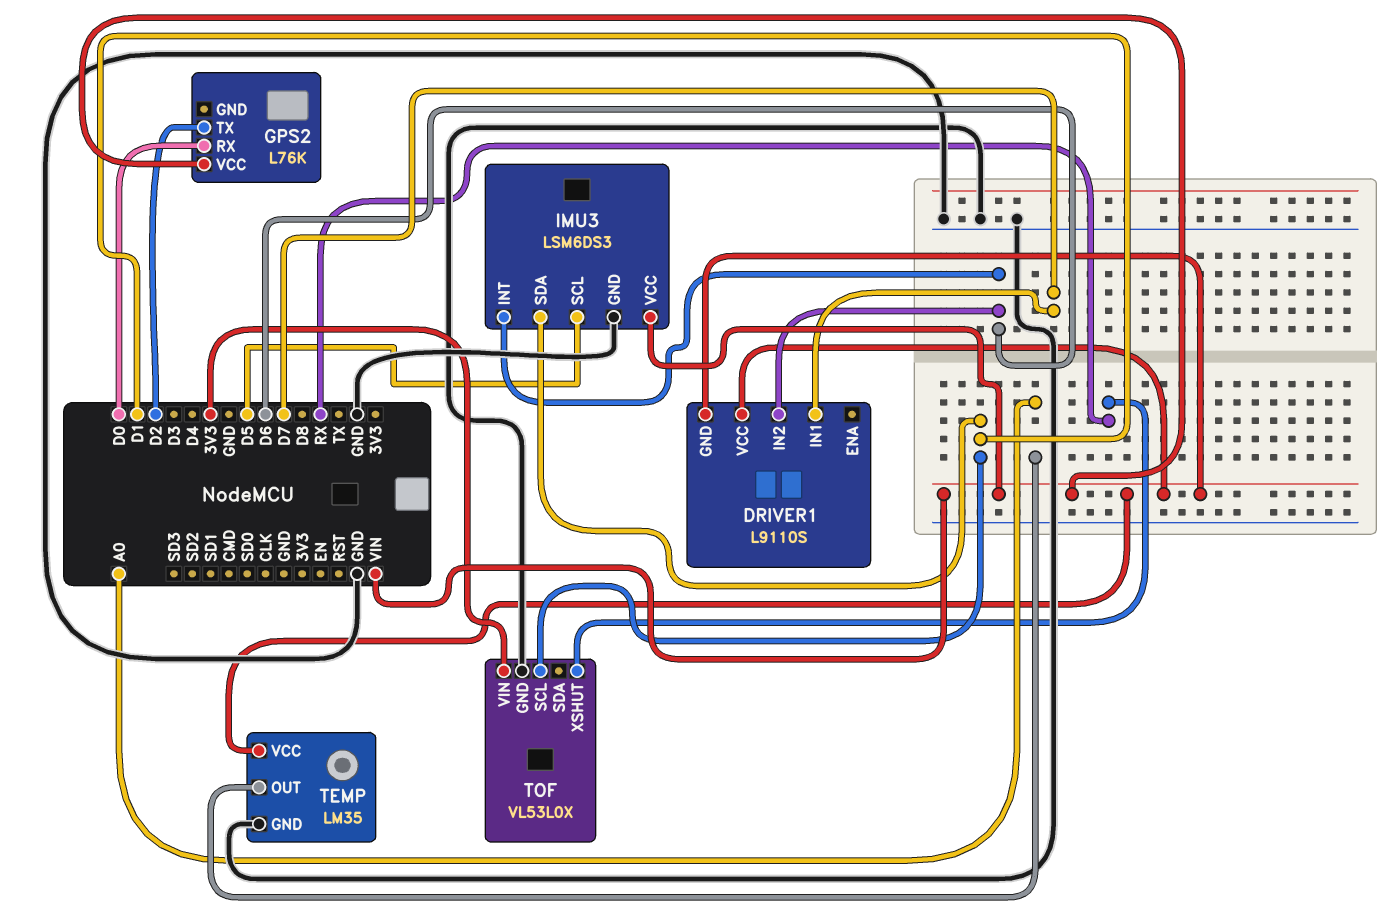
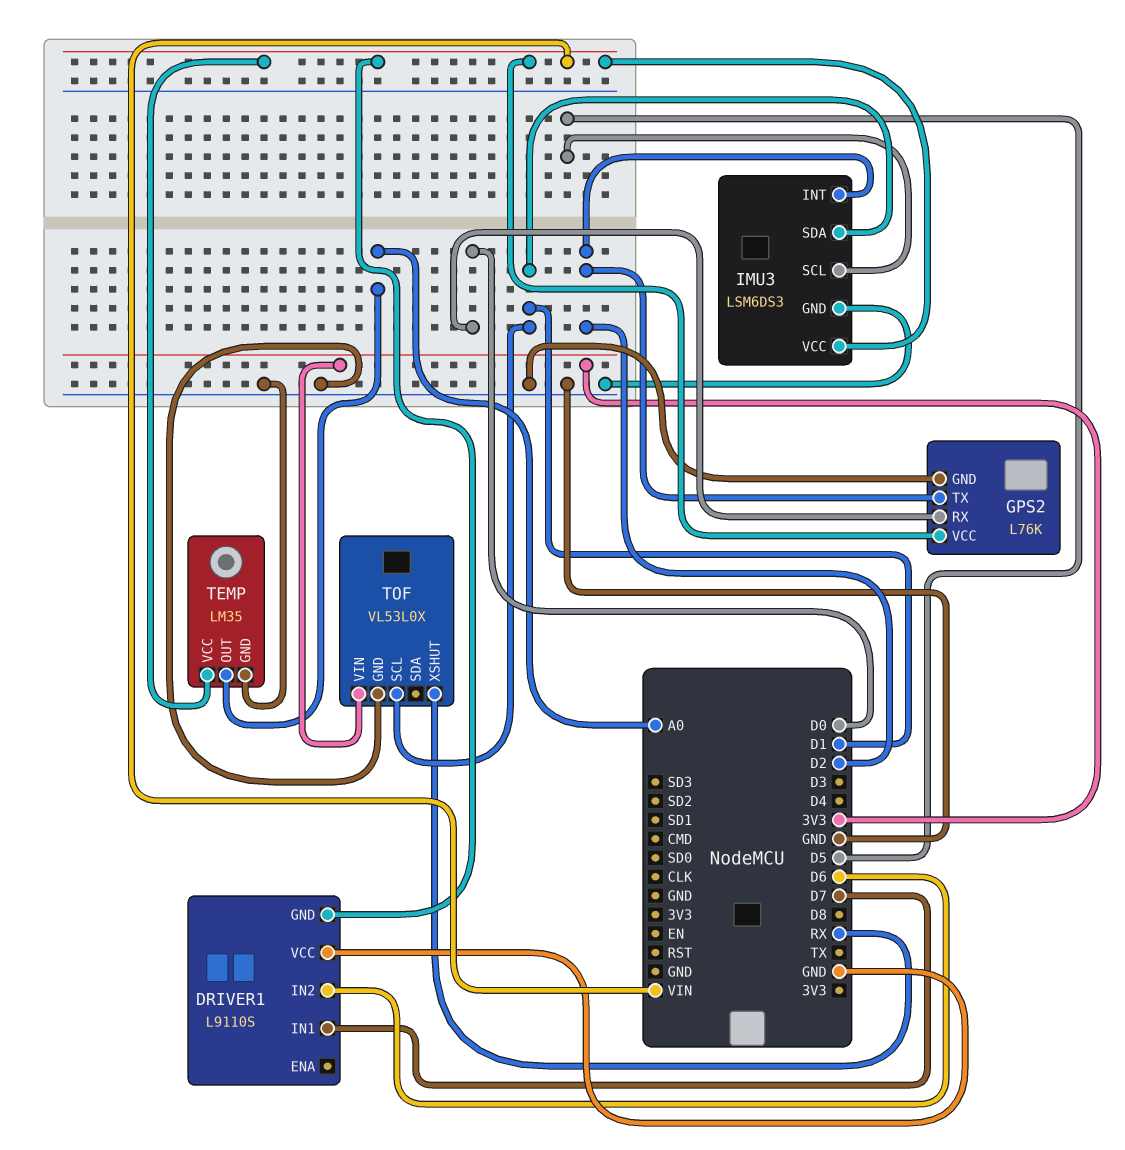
DRIVER1 pin VCC: VIN -> GND
GPS2 pin GND: none -> GND
IMU3 pin INT: D6 -> D2

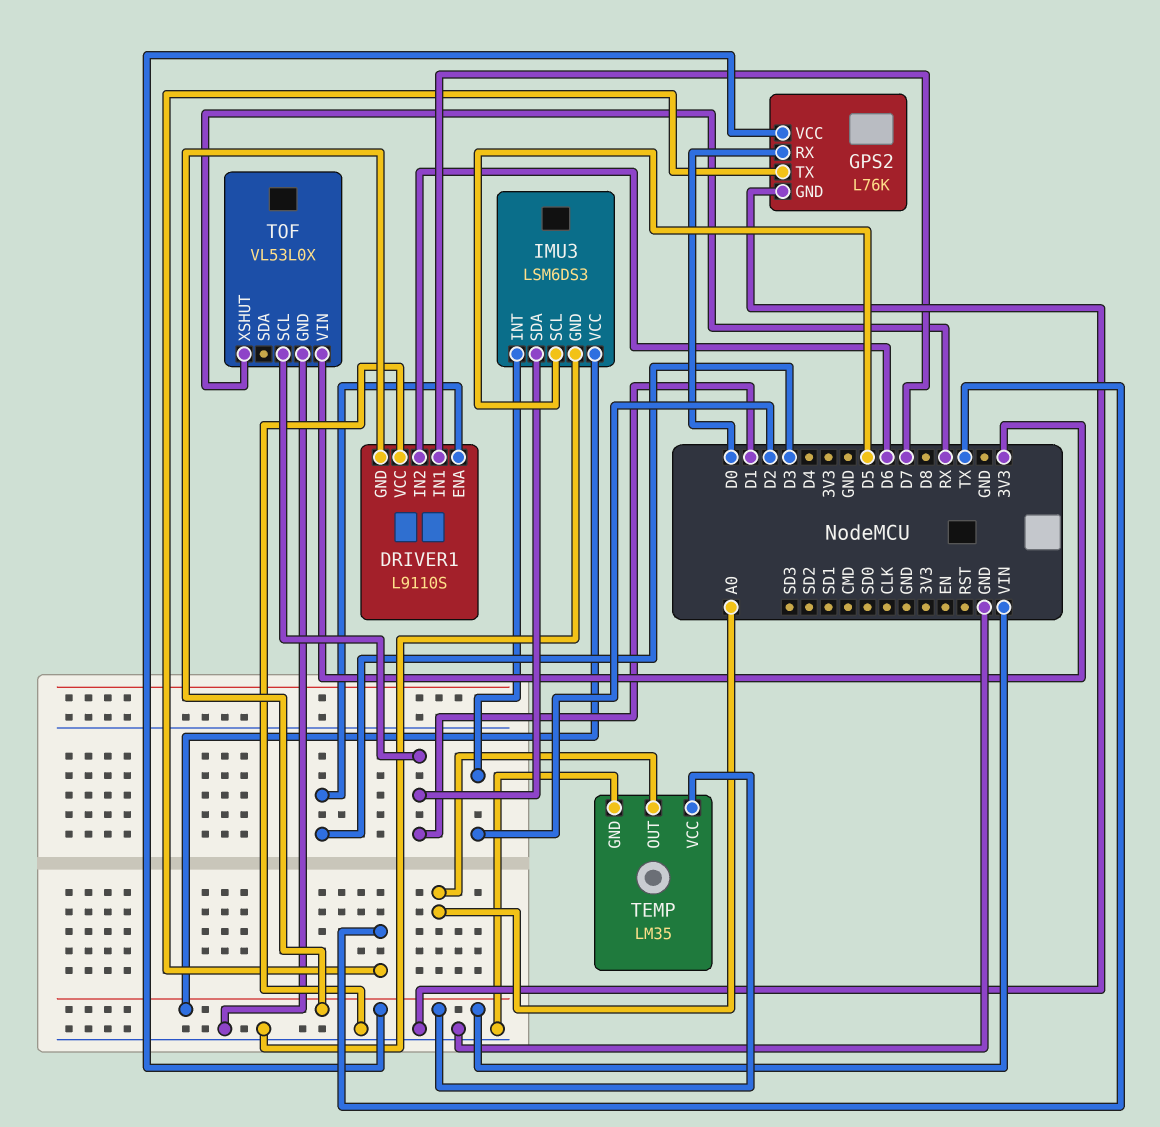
DRIVER1 pin ENA: none -> D3
GPS2 pin TX: D2 -> TX

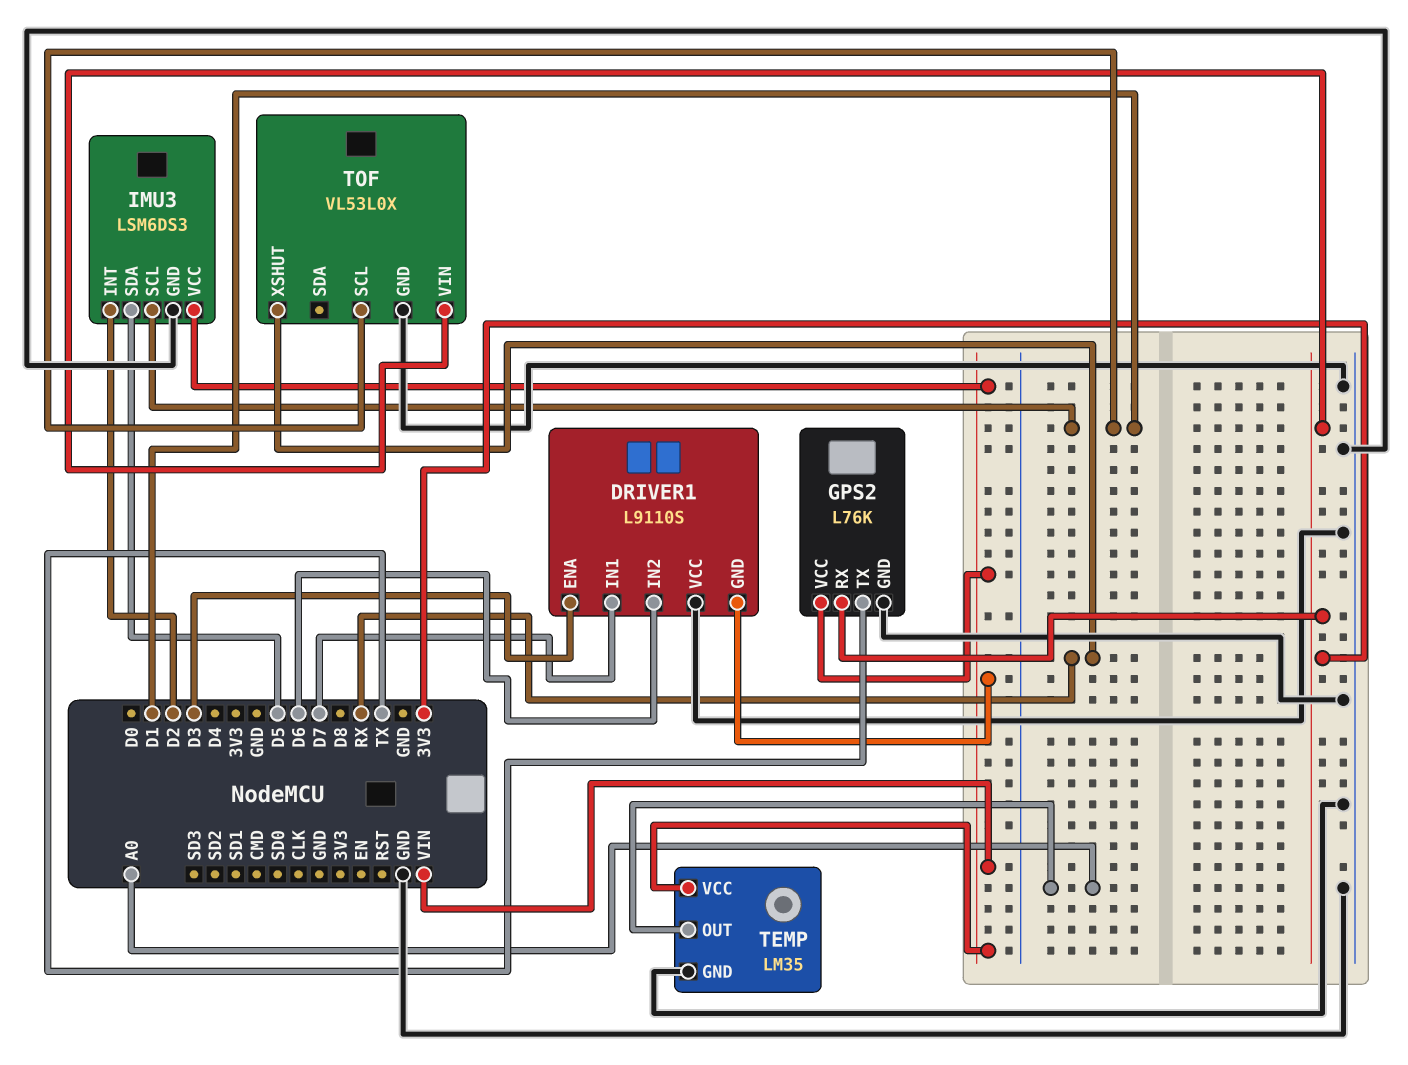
GPS2 pin RX: D0 -> 3V3
IMU3 pin SCL: D5 -> D1
IMU3 pin SDA: D1 -> D5

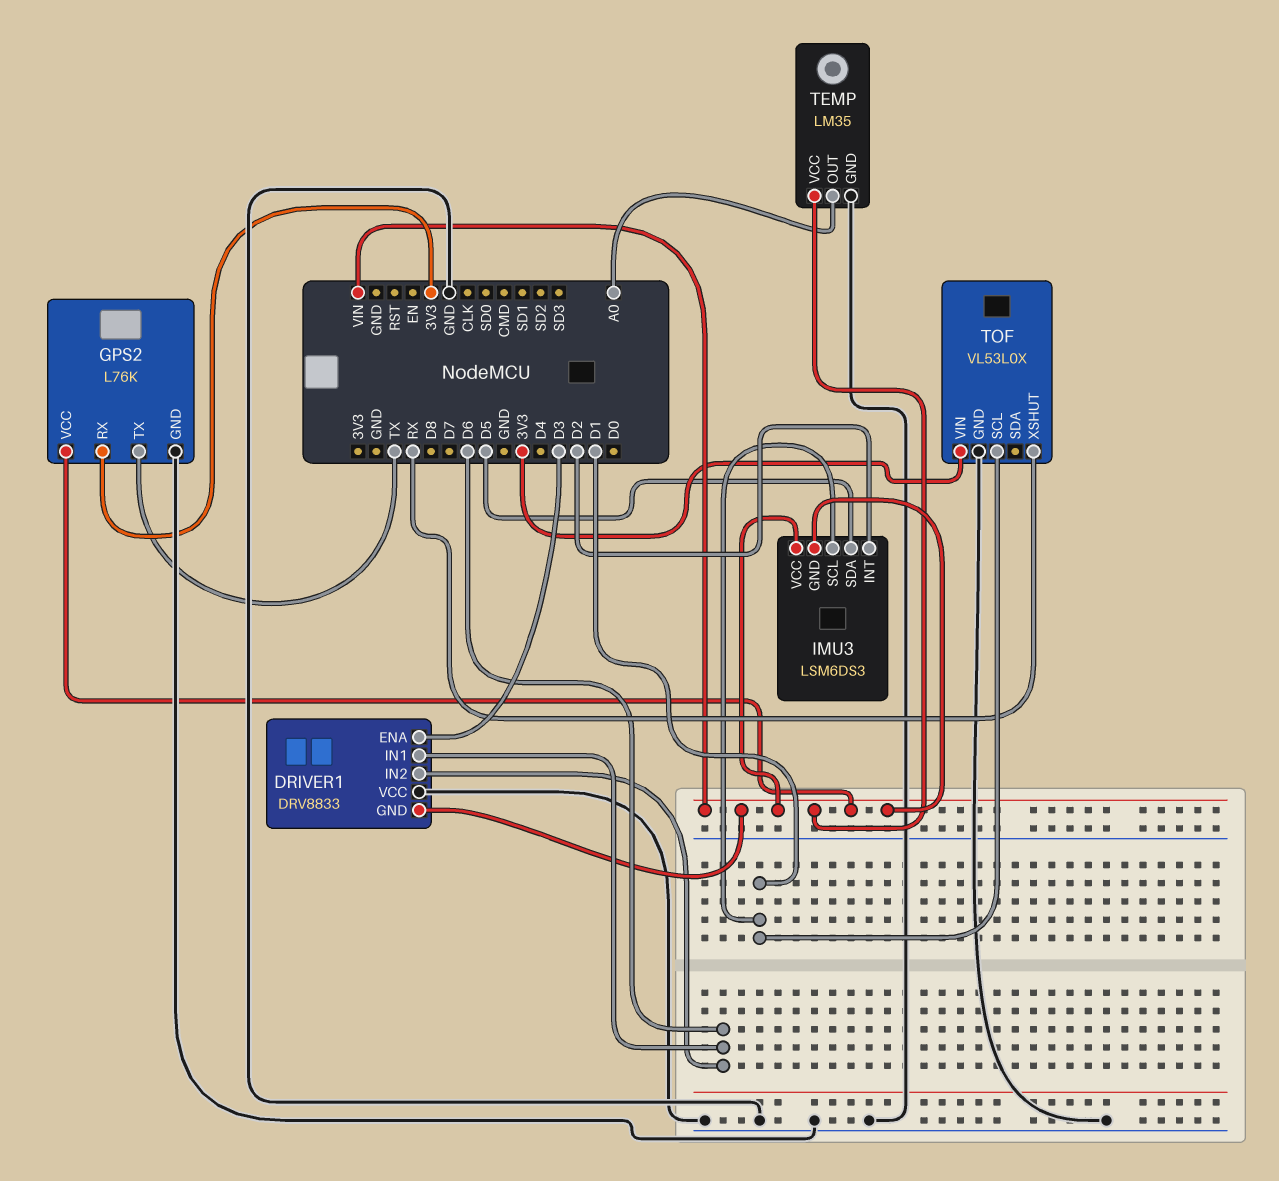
DRIVER1: L9110S -> DRV8833
DRIVER1 pin IN1: D7 -> D6
IMU3 pin GND: GND -> VIN

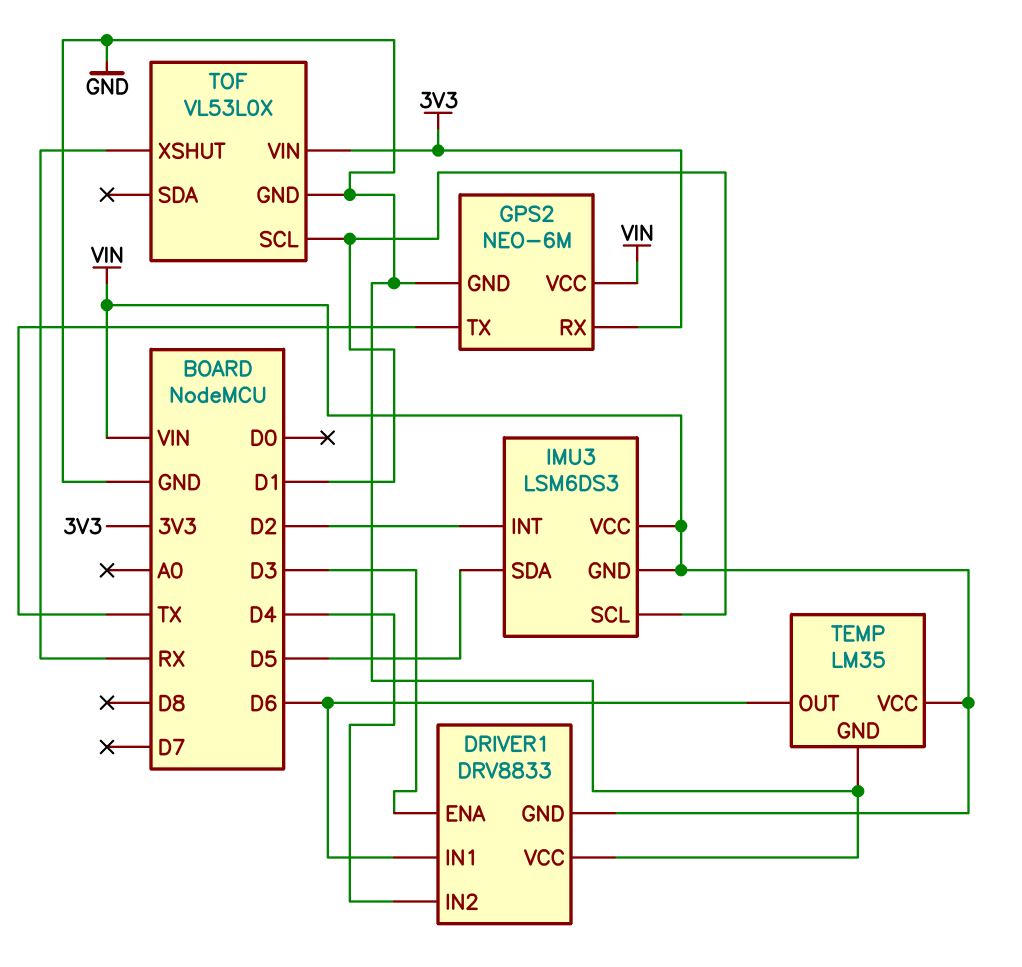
DRIVER1 pin IN2: D6 -> D4
GPS2: L76K -> NEO-6M
TEMP pin OUT: A0 -> D6

